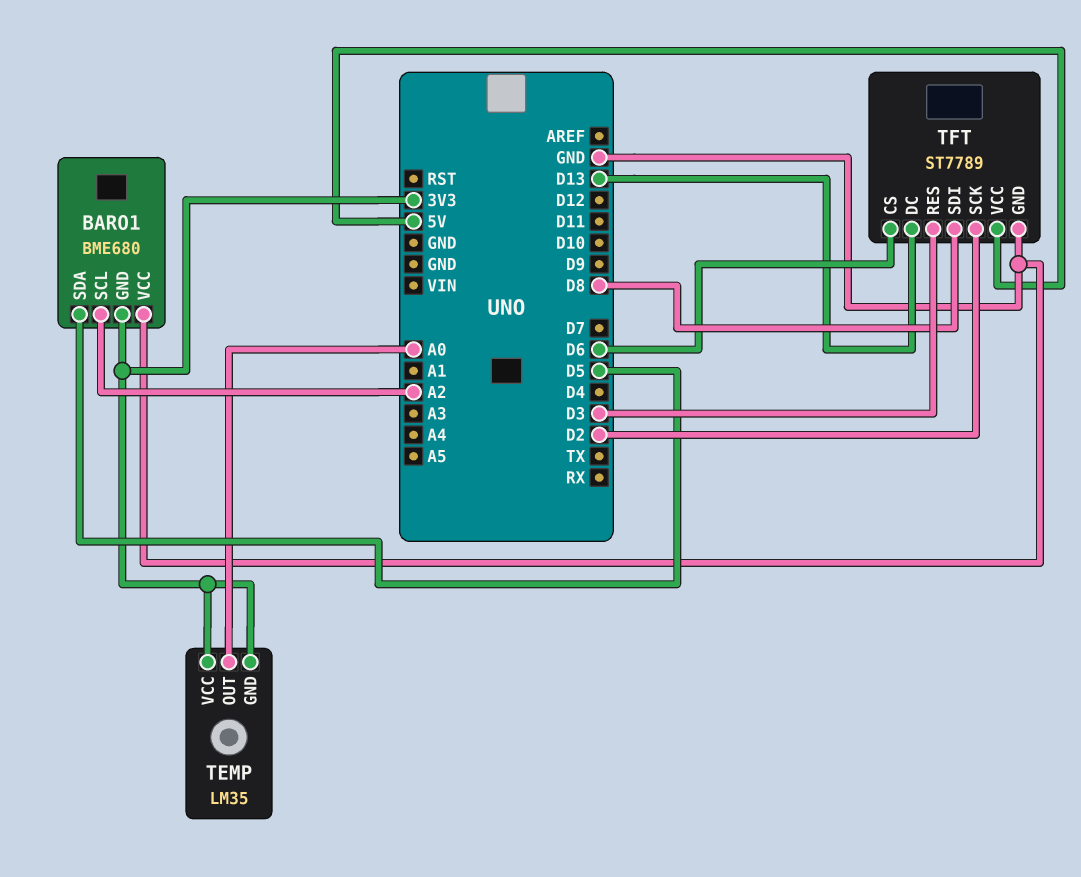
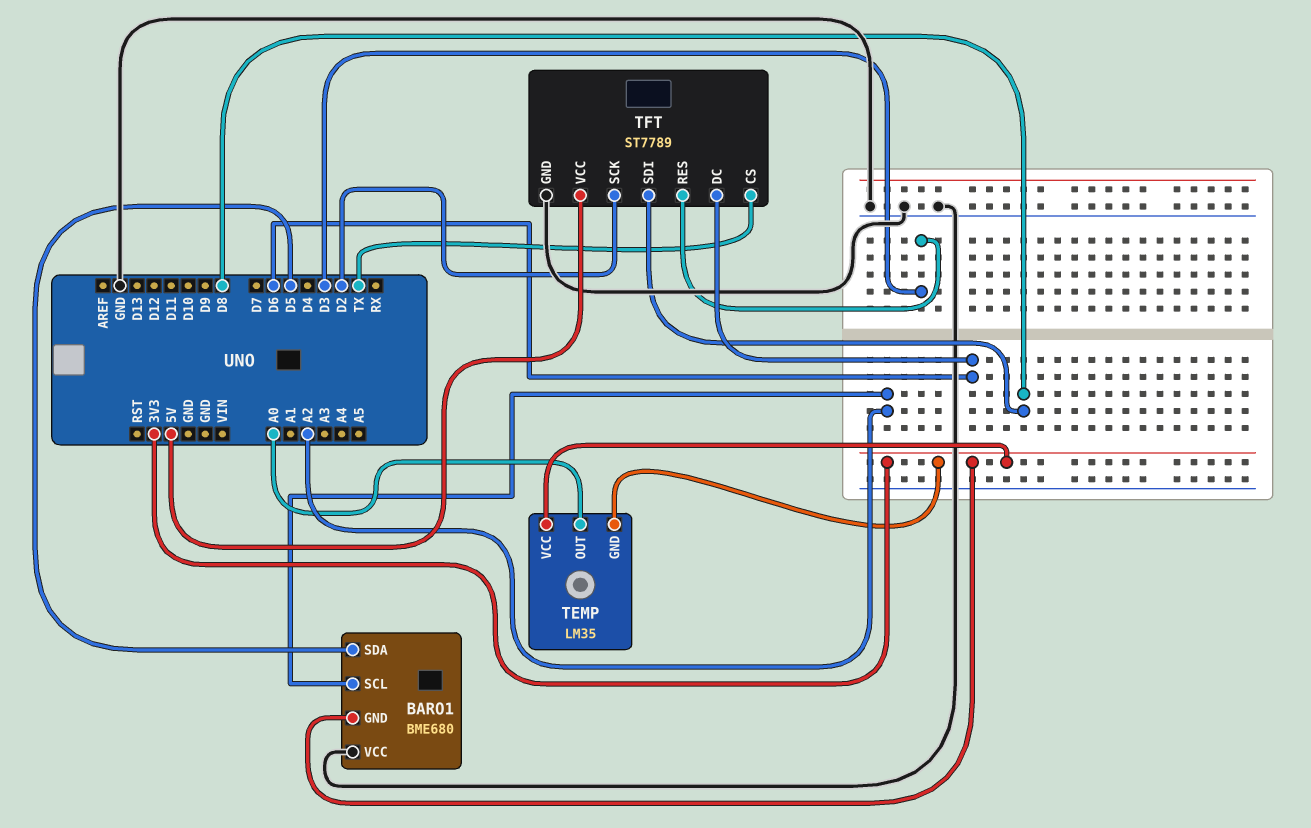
TFT pin CS: D6 -> TX
TFT pin DC: D13 -> D6

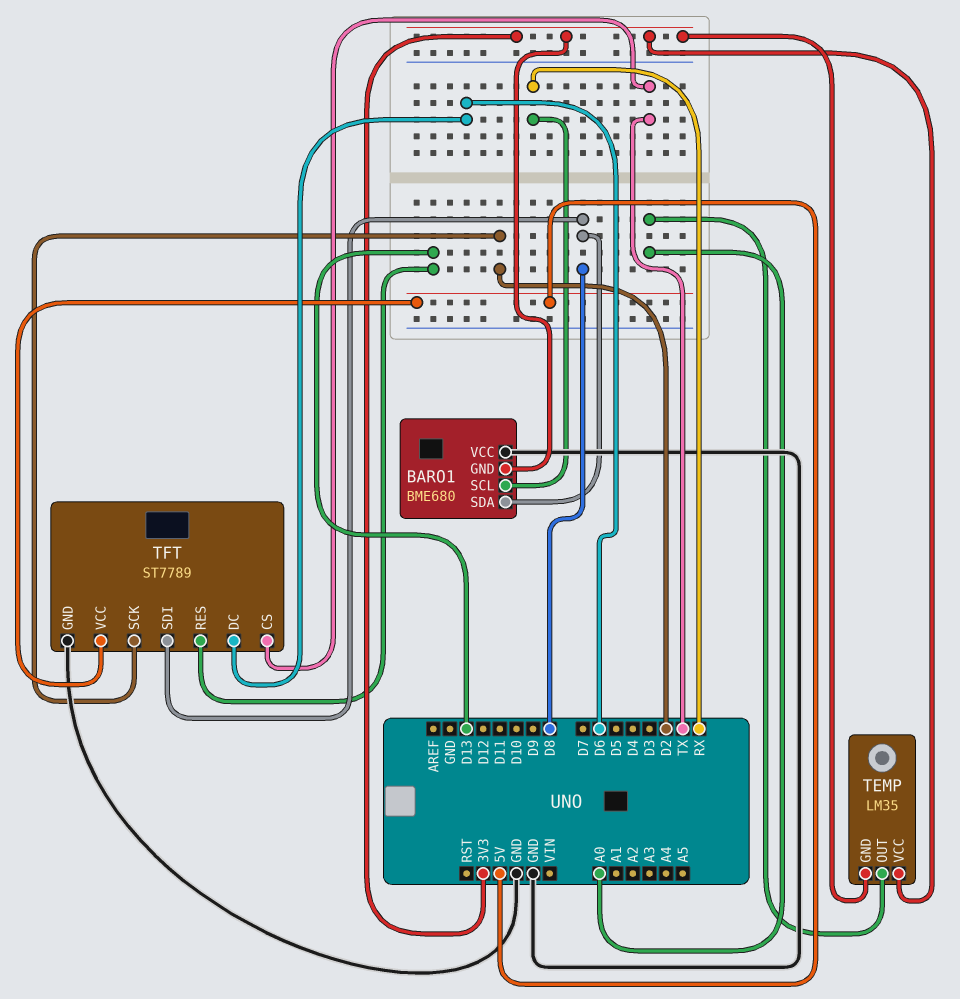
BARO1 pin SCL: A2 -> RX
BARO1 pin SDA: D5 -> D8
TFT pin RES: D3 -> D13

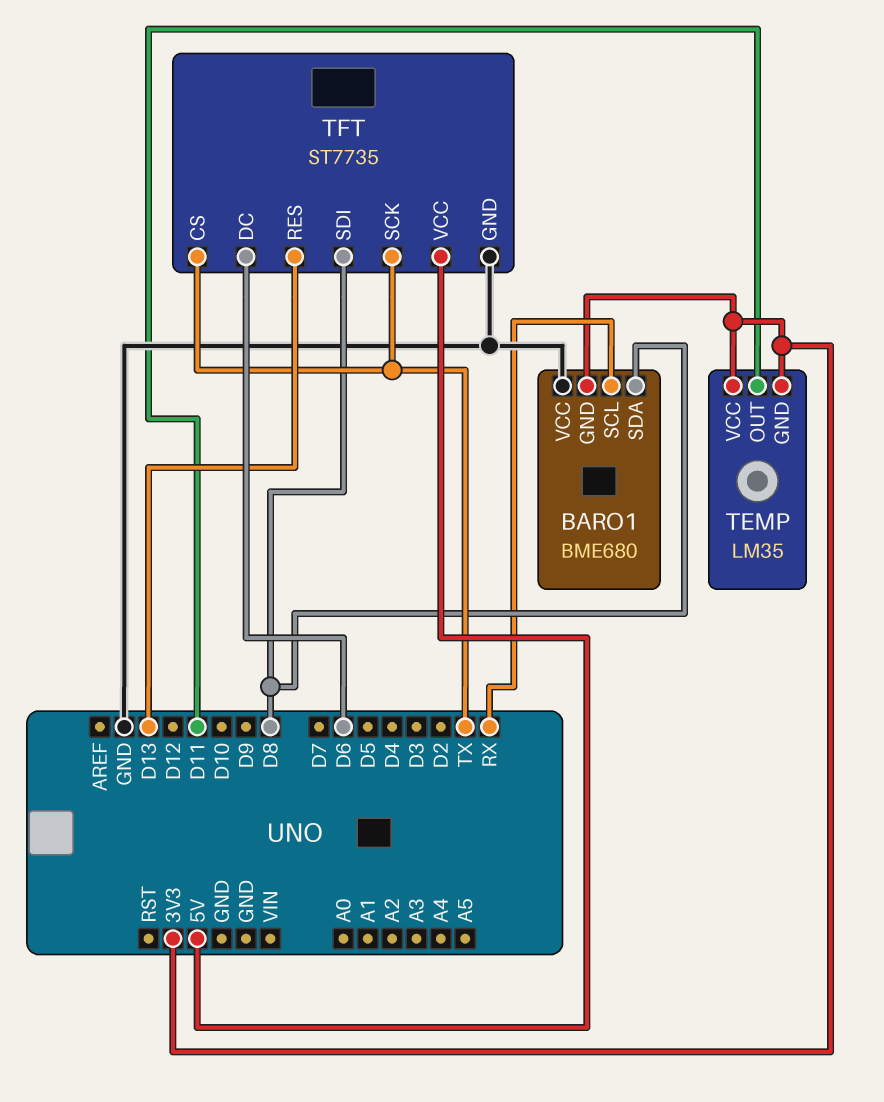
TEMP pin OUT: A0 -> D11
TFT: ST7789 -> ST7735
TFT pin SCK: D2 -> TX

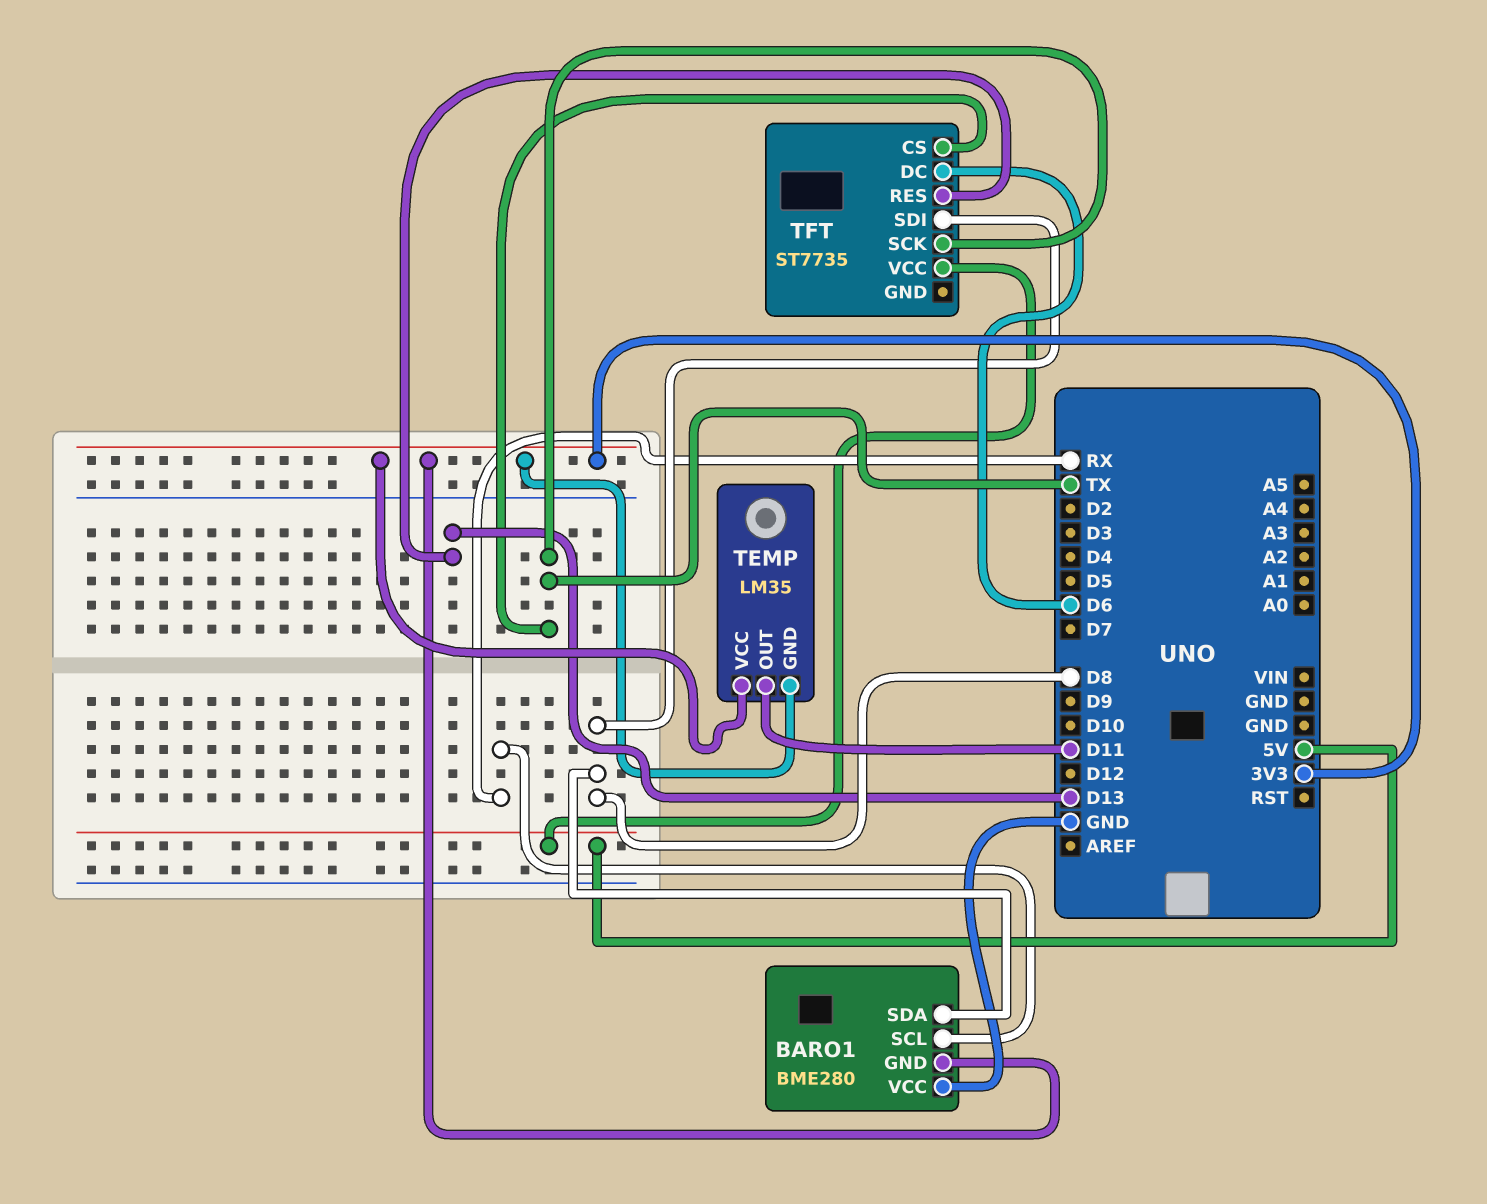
BARO1: BME680 -> BME280
TFT pin GND: GND -> none

